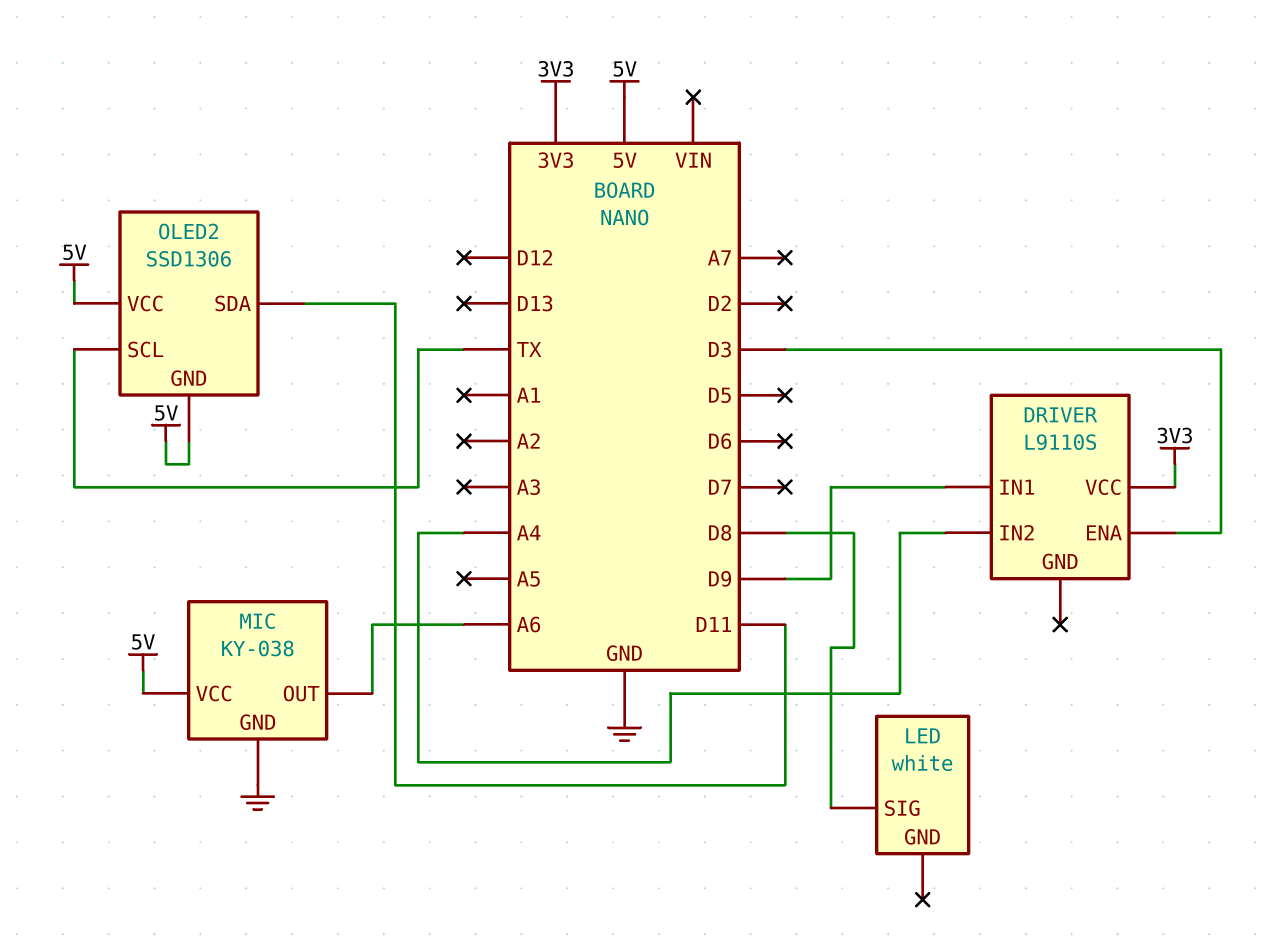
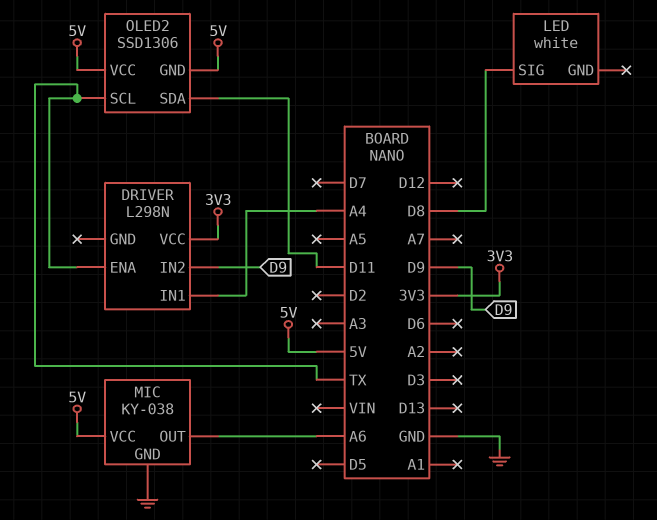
DRIVER: L9110S -> L298N
DRIVER pin ENA: D3 -> TX
DRIVER pin IN1: D9 -> A4
DRIVER pin IN2: A4 -> D9

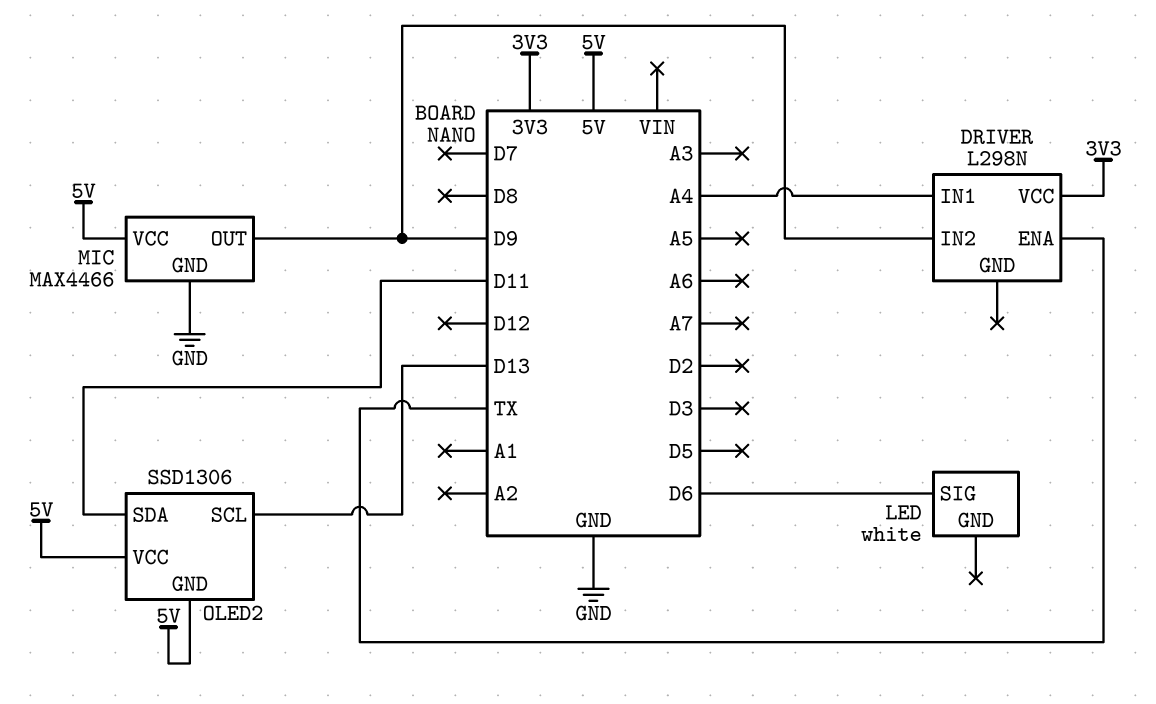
LED pin SIG: D8 -> D6
MIC: KY-038 -> MAX4466
MIC pin OUT: A6 -> D9
OLED2 pin SCL: TX -> D13

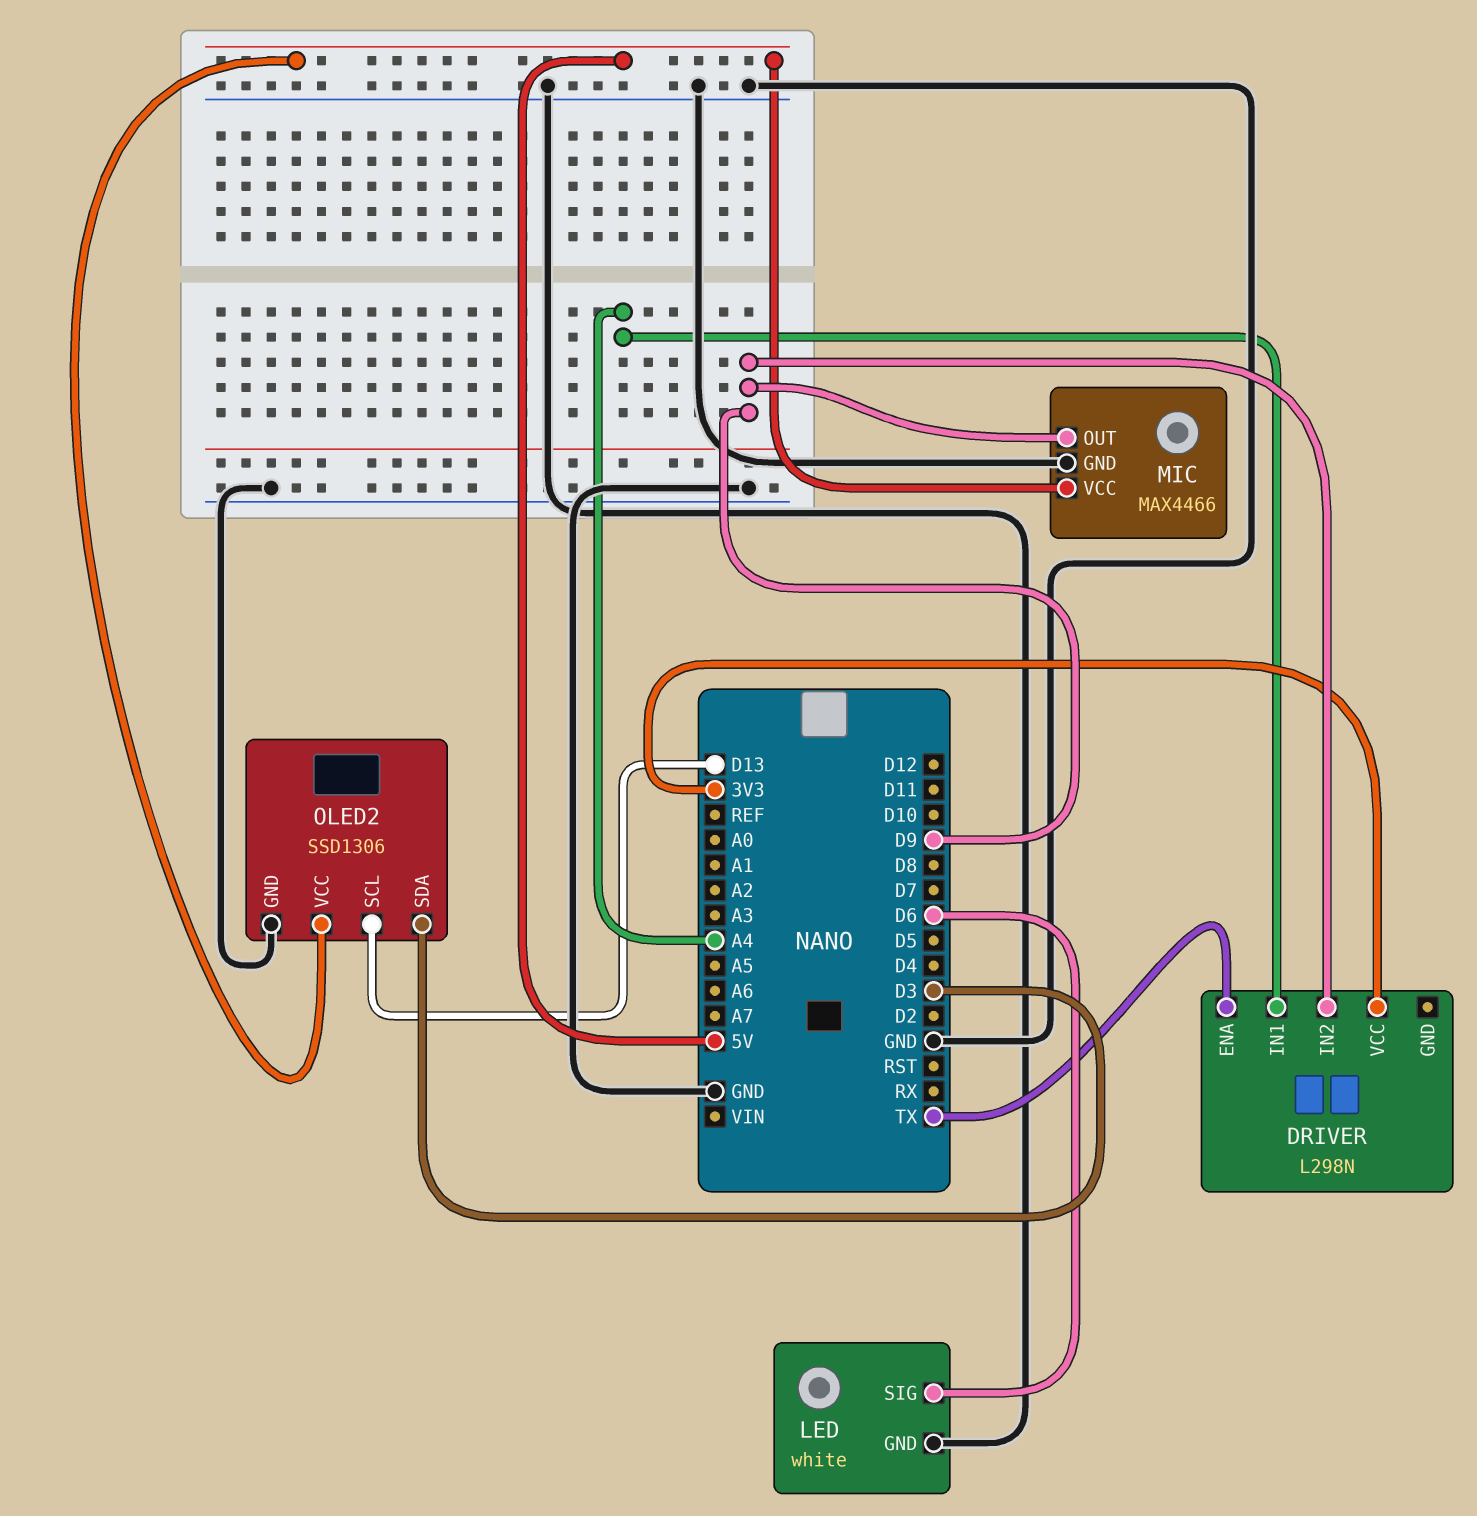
LED pin GND: none -> GND
OLED2 pin GND: 5V -> GND
OLED2 pin SDA: D11 -> D3

